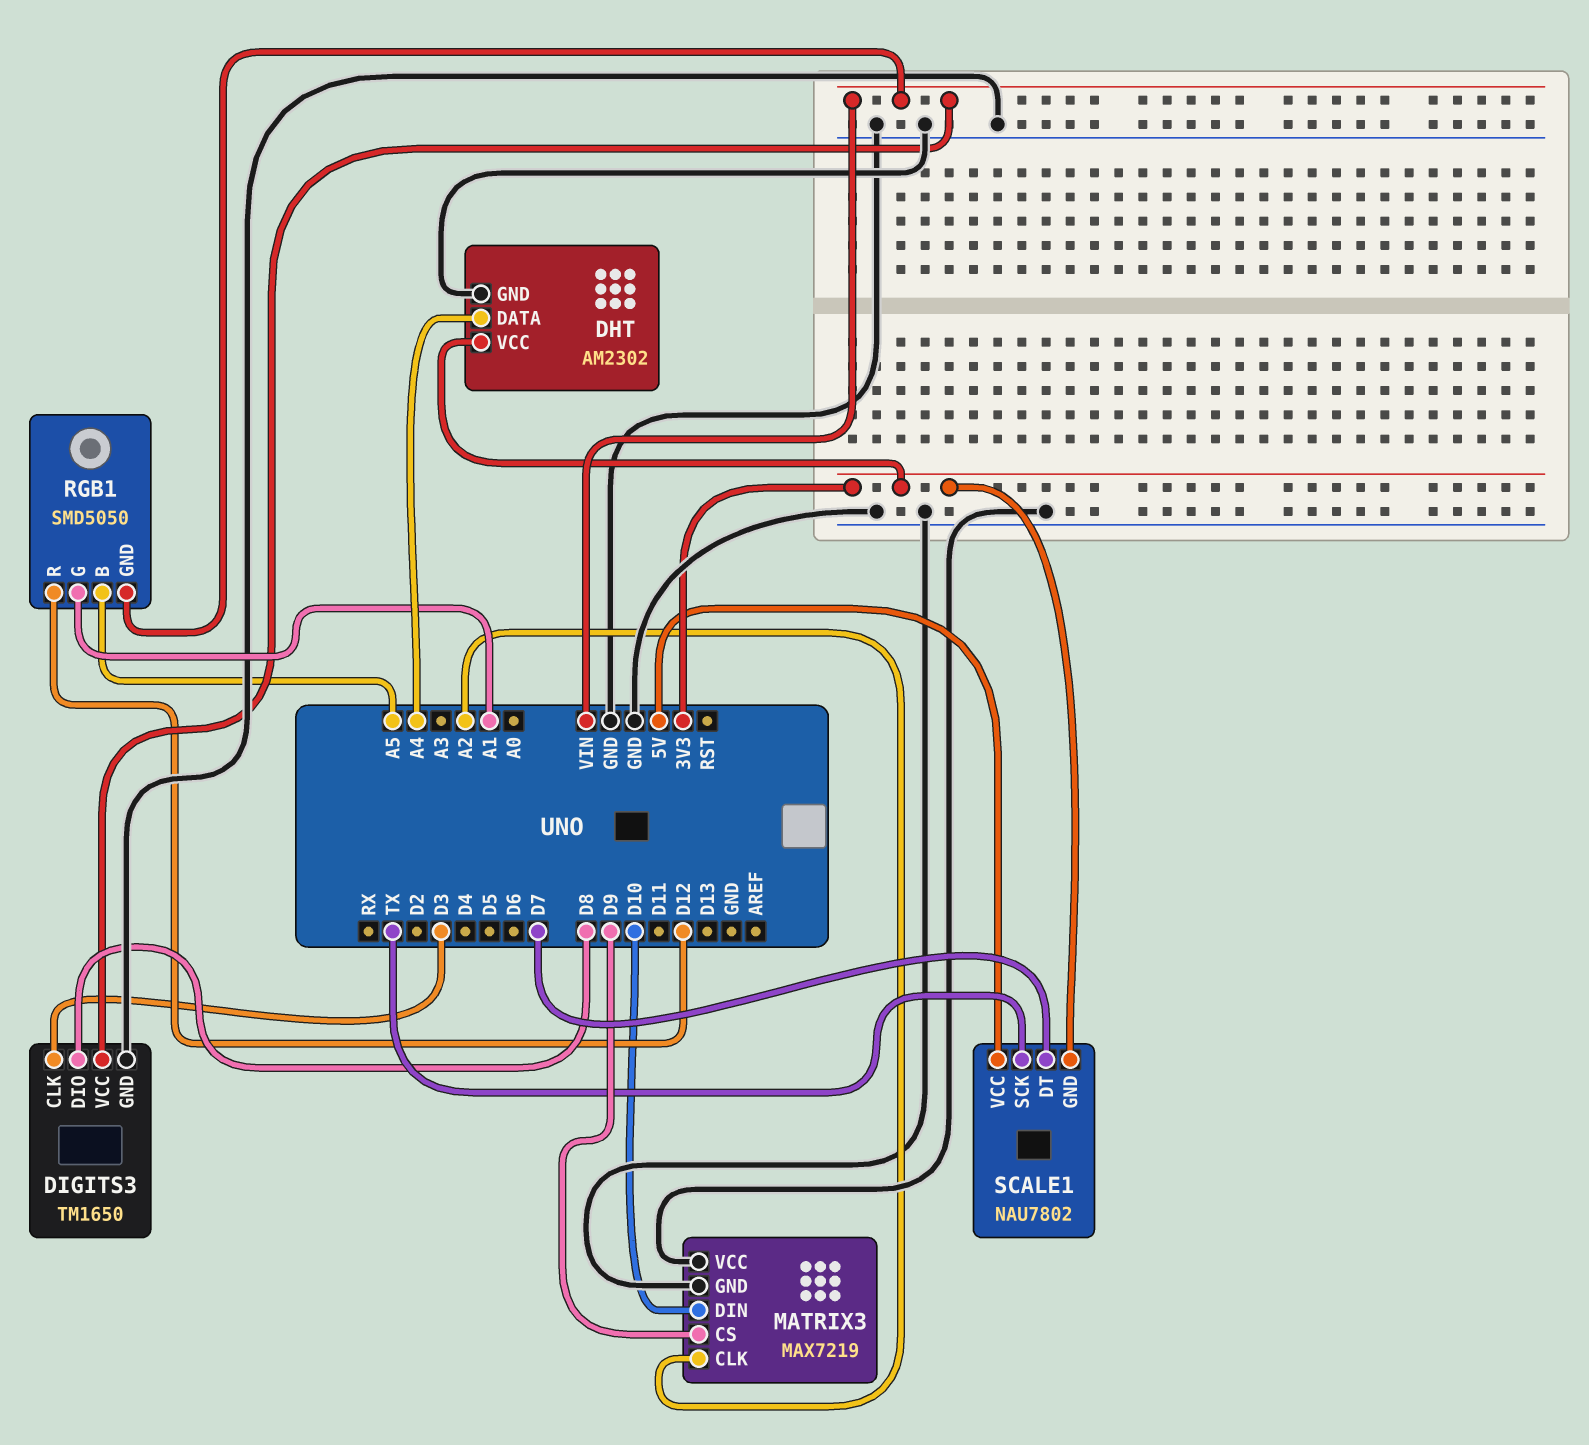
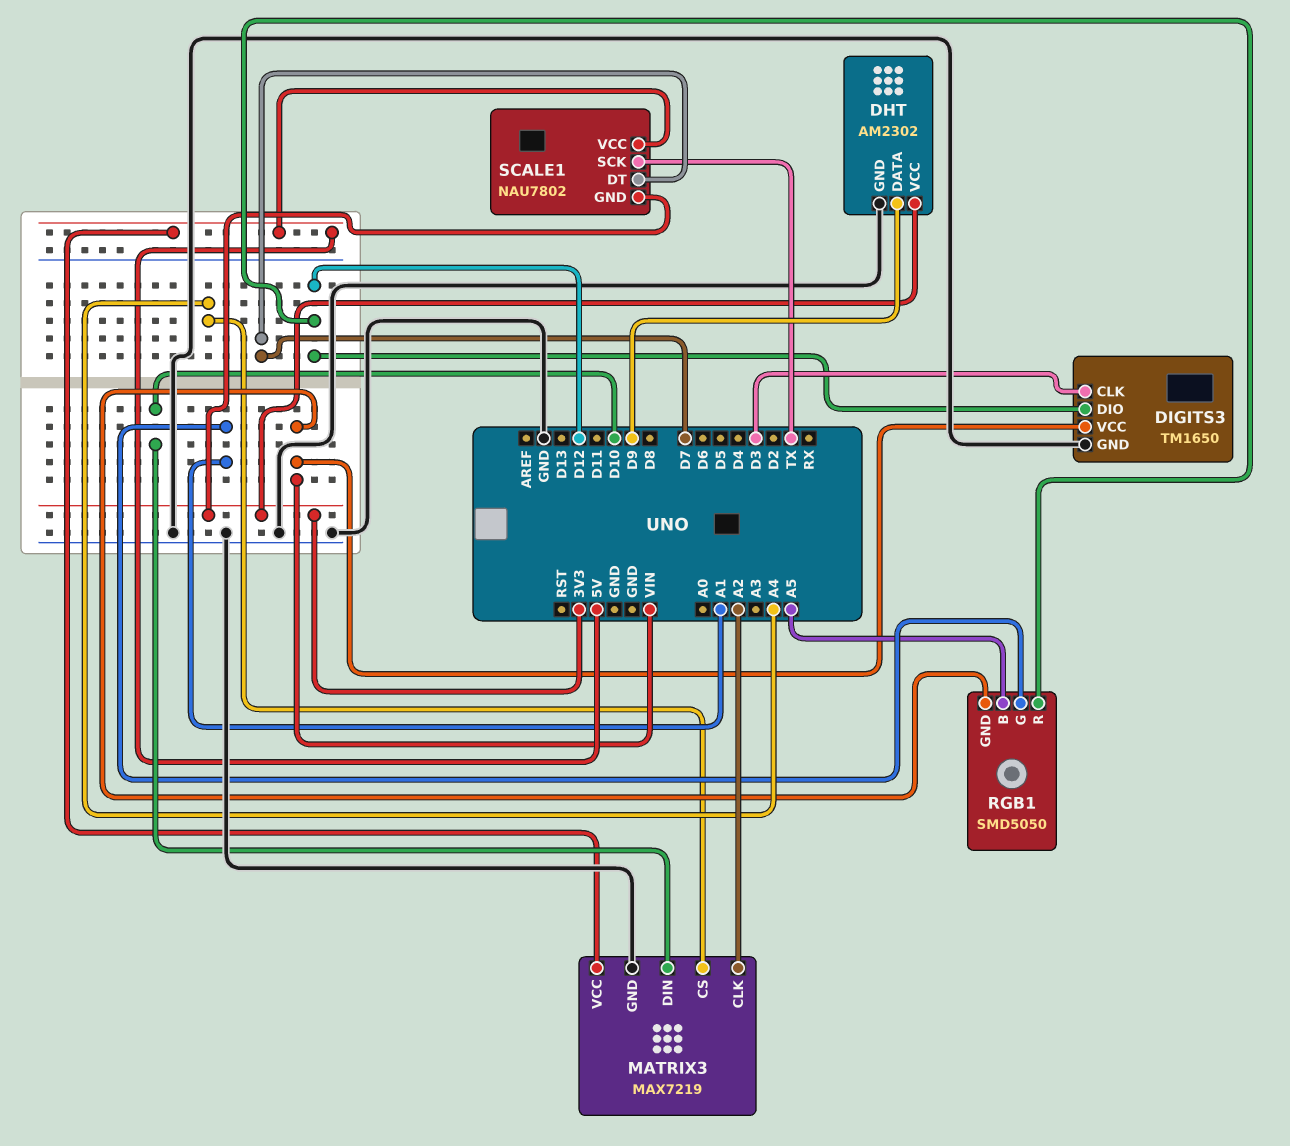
DHT pin DATA: A4 -> D9
DIGITS3 pin DIO: D8 -> D12
MATRIX3 pin CS: D9 -> A4
MATRIX3 pin VCC: GND -> 5V

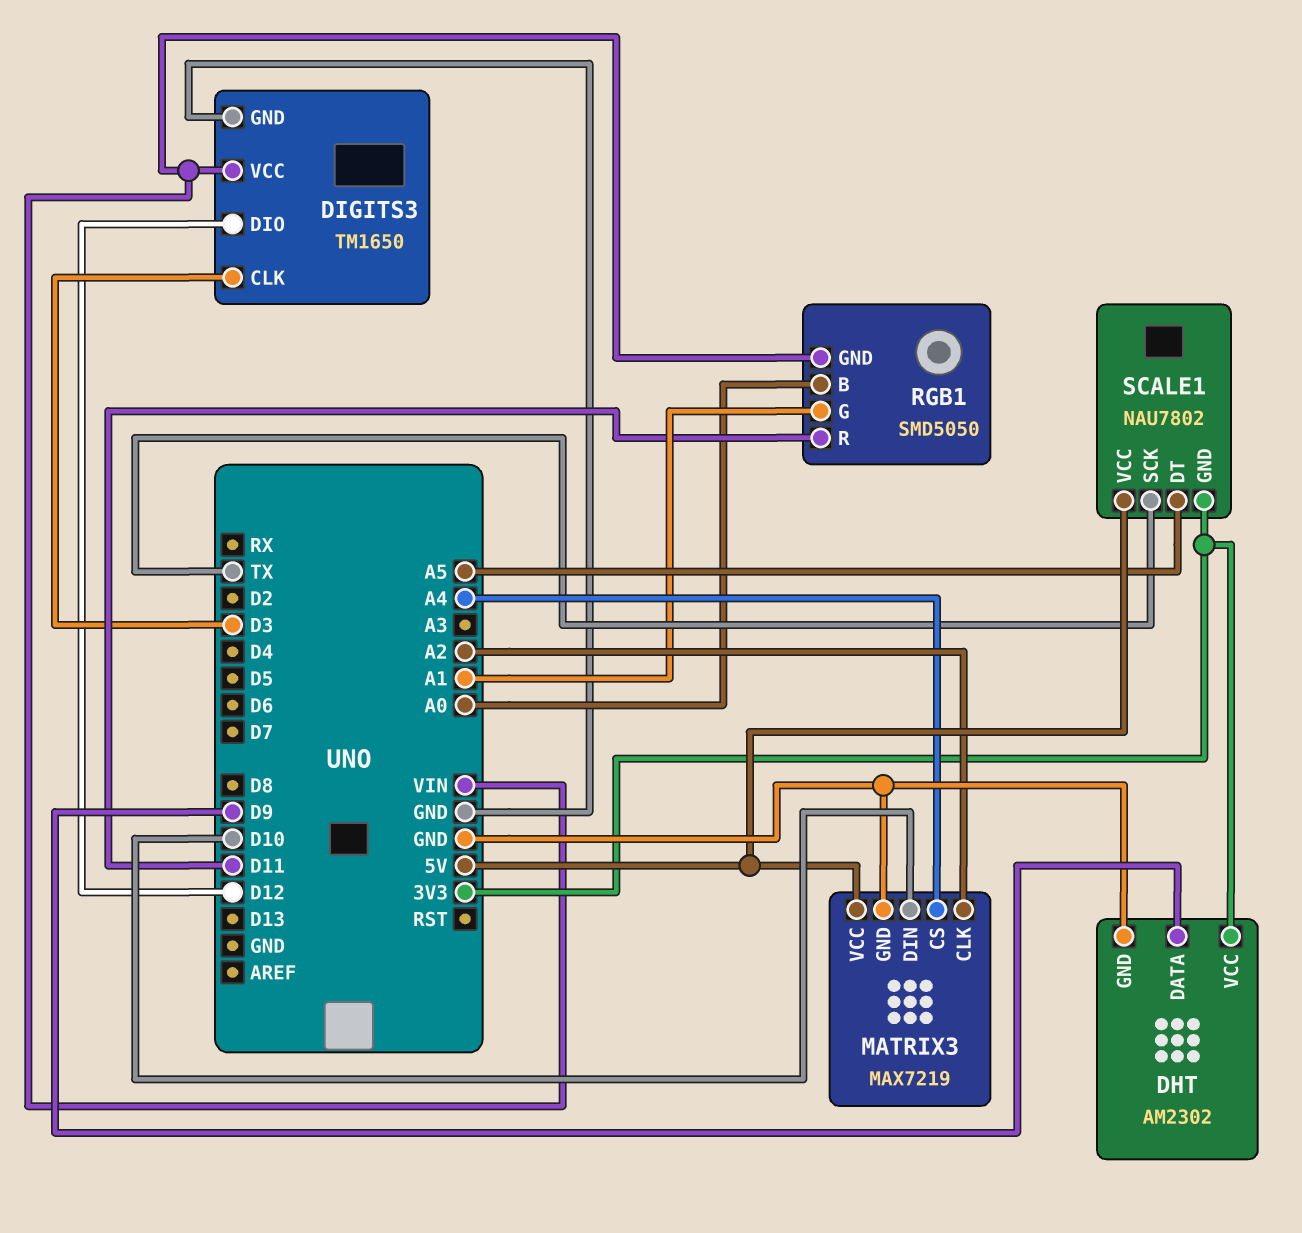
RGB1 pin B: A5 -> A0
RGB1 pin R: D12 -> D11
SCALE1 pin DT: D7 -> A5

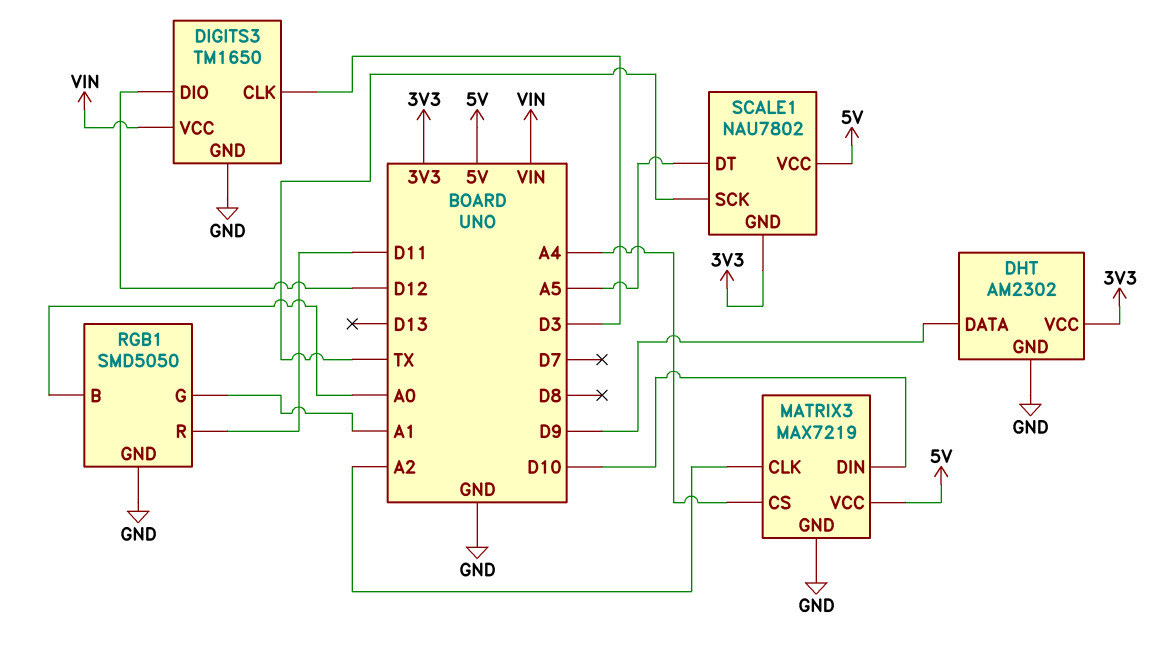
RGB1 pin GND: VIN -> GND

